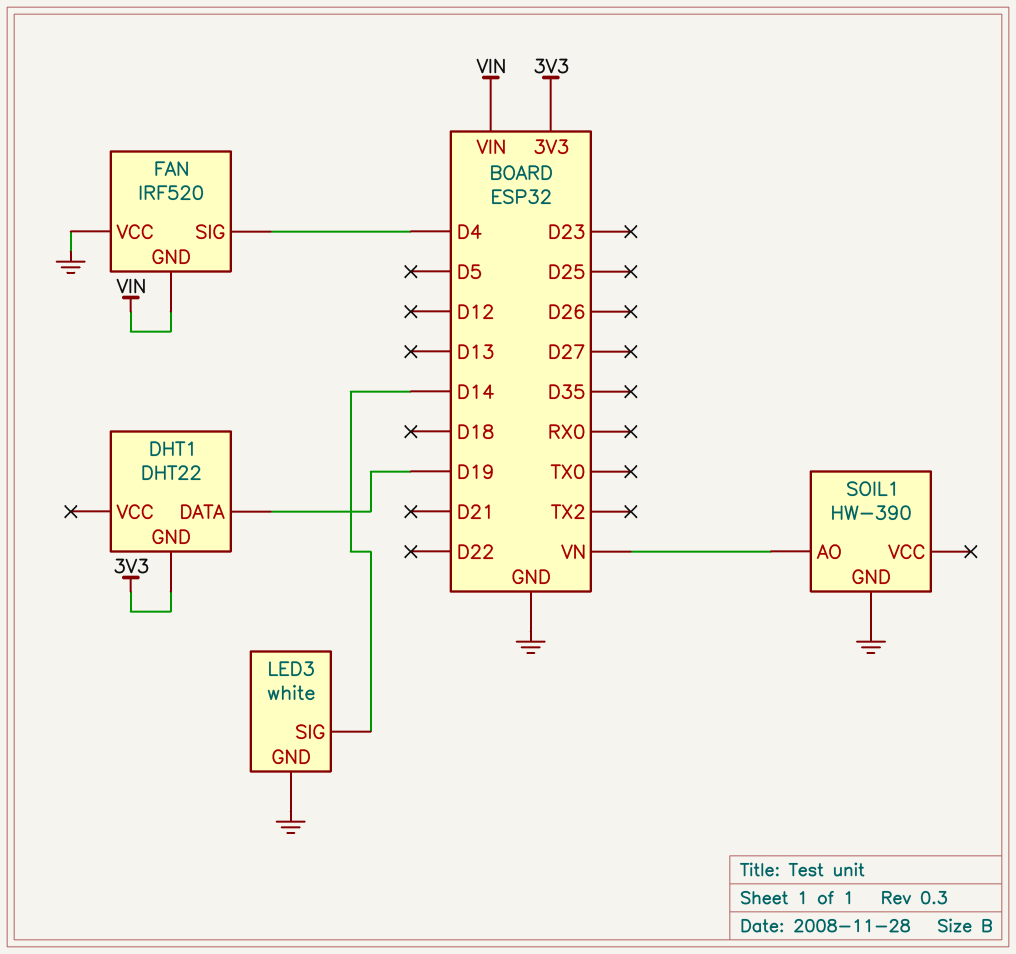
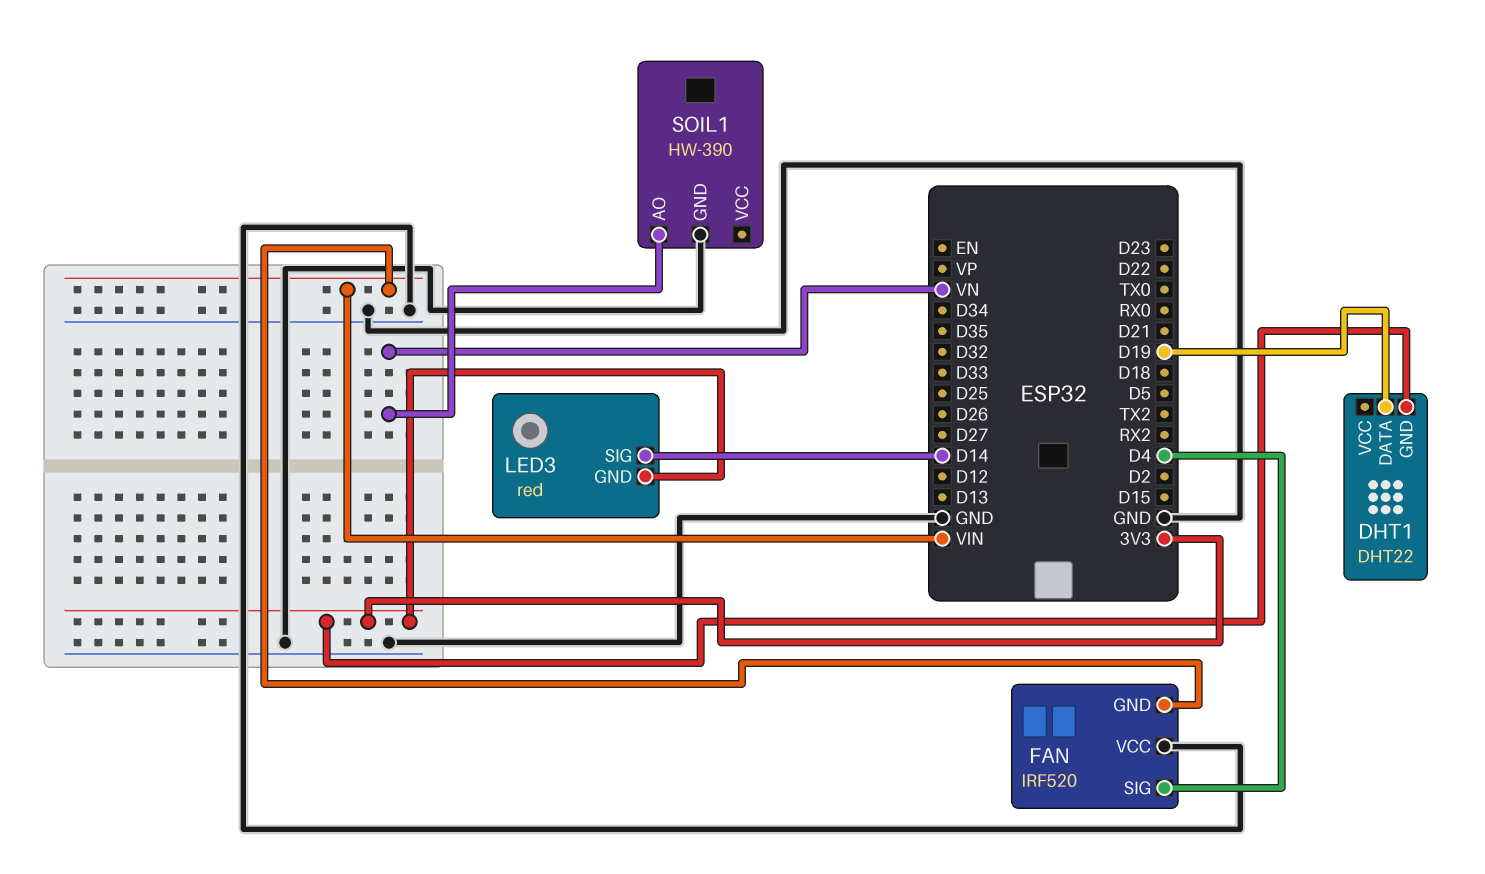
LED3: white -> red
LED3 pin GND: GND -> 3V3

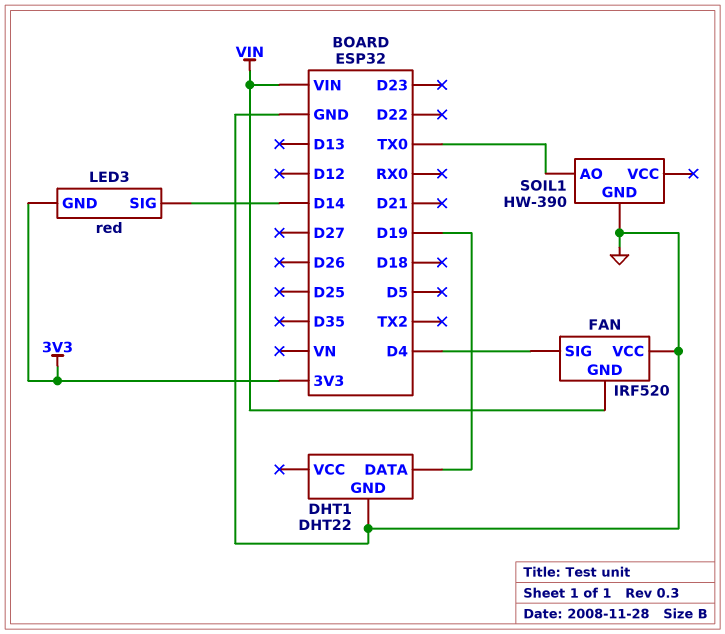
DHT1 pin GND: 3V3 -> GND
SOIL1 pin AO: VN -> TX0

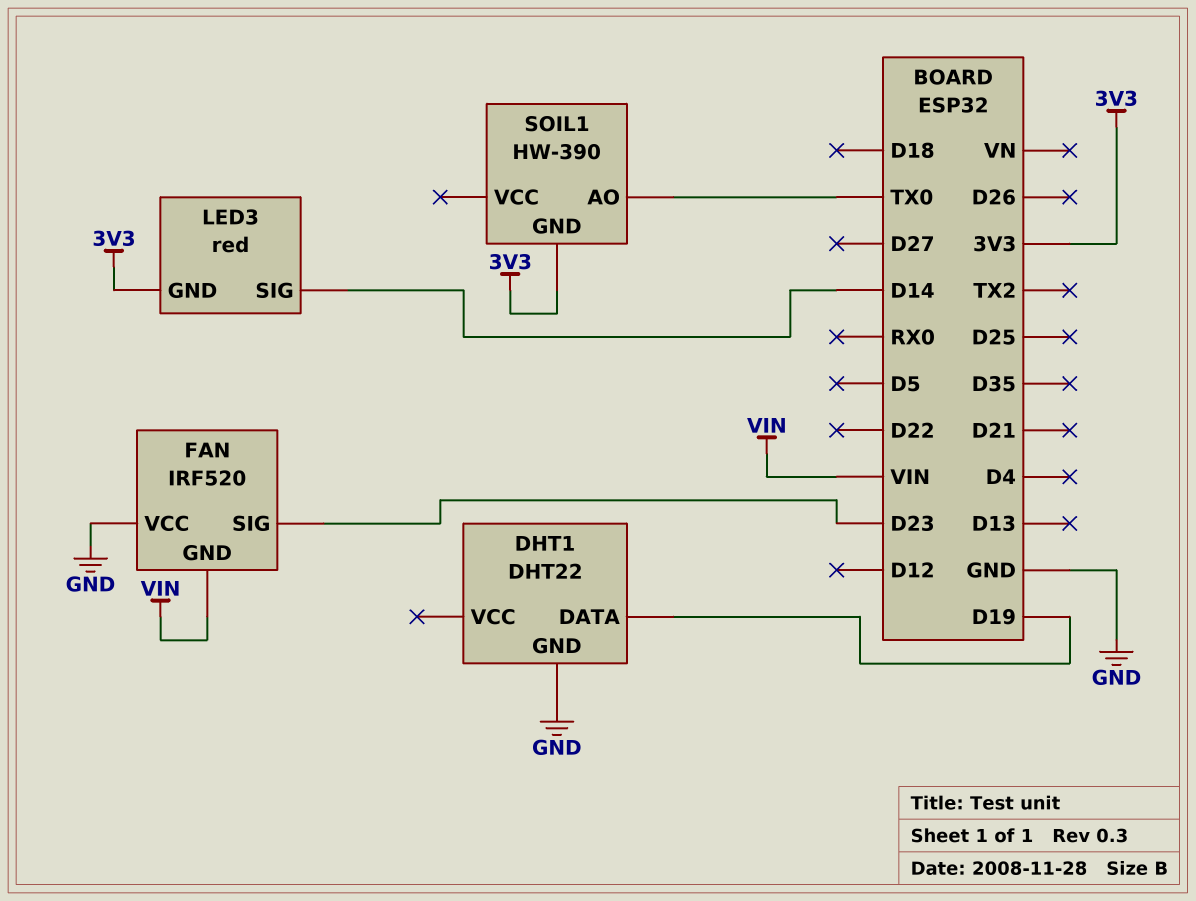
FAN pin SIG: D4 -> D23
SOIL1 pin GND: GND -> 3V3

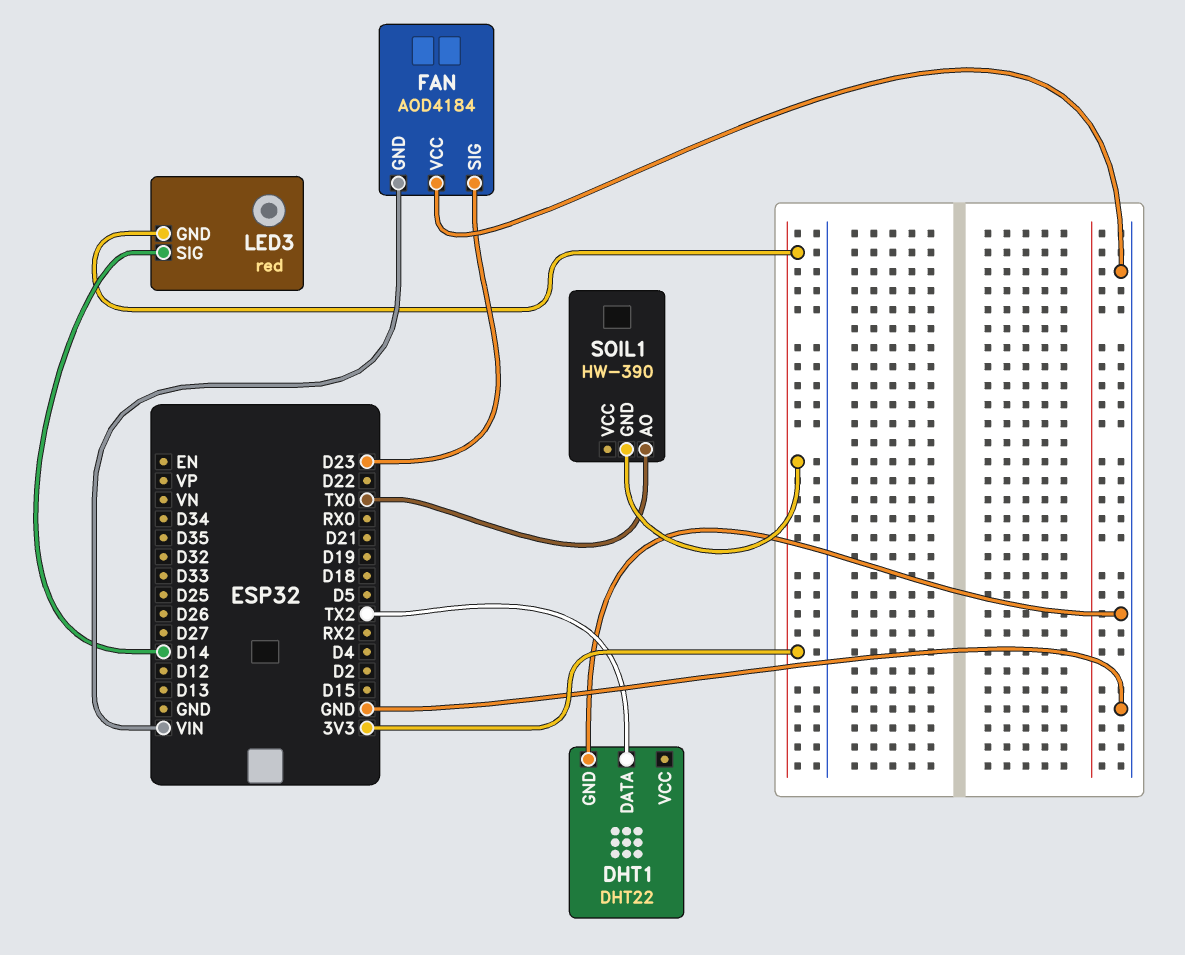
DHT1 pin DATA: D19 -> TX2
FAN: IRF520 -> AOD4184

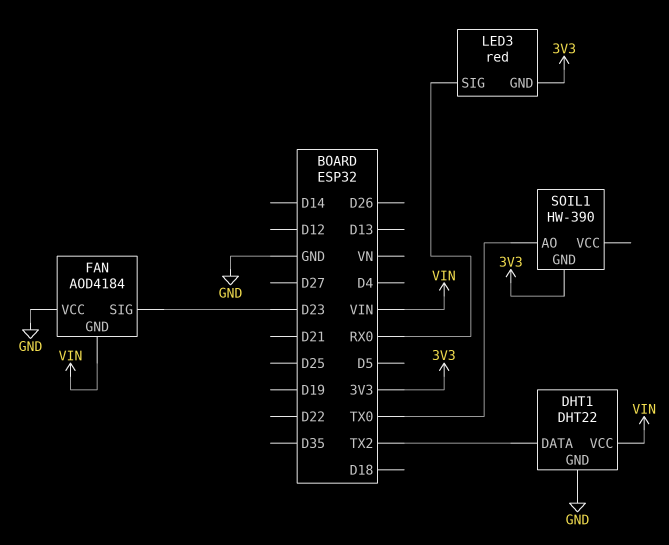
DHT1 pin VCC: none -> VIN
LED3 pin SIG: D14 -> RX0

